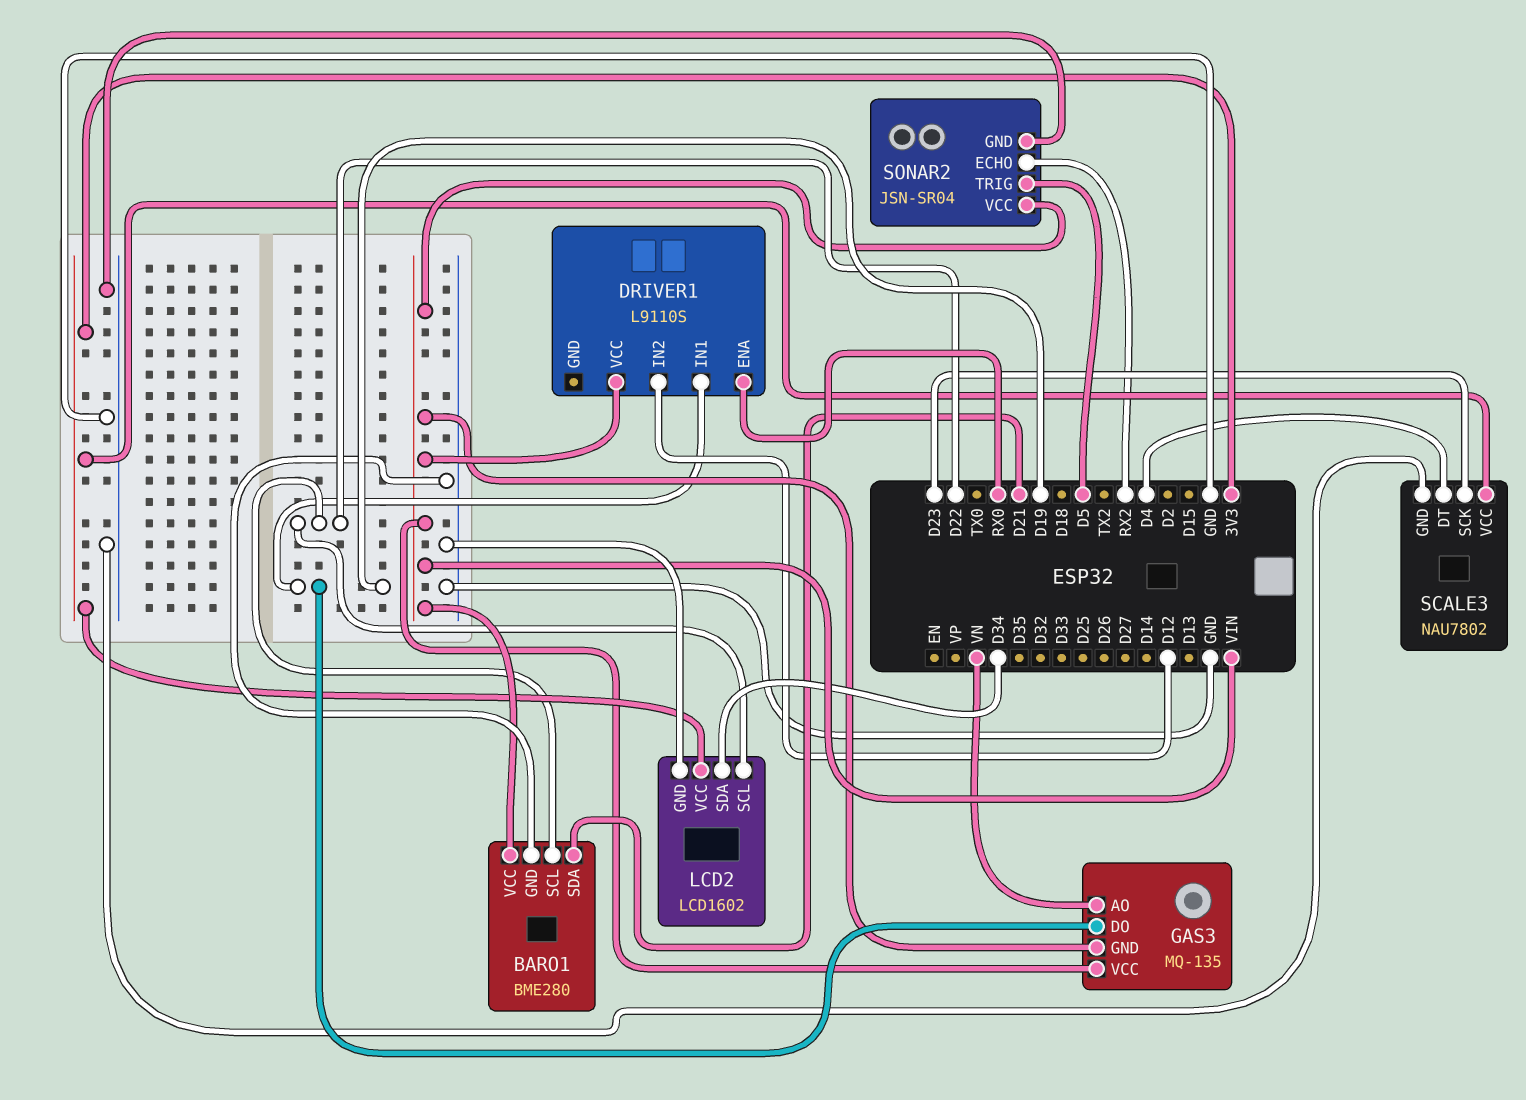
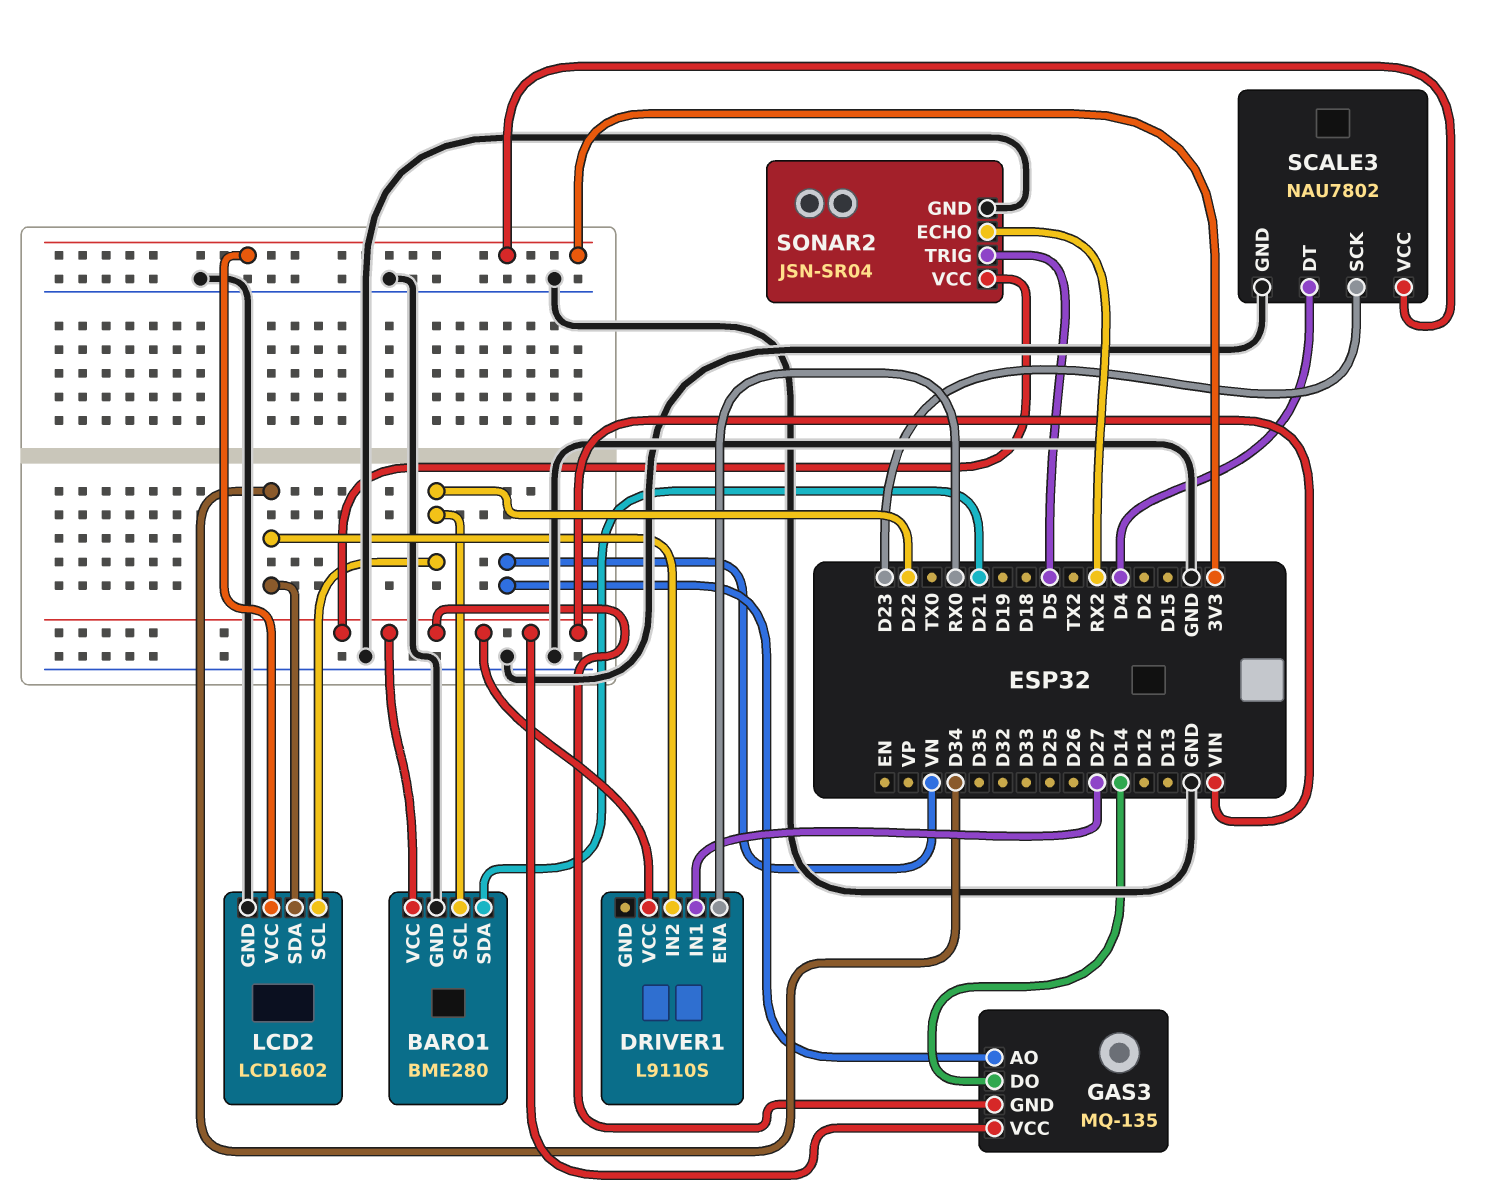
DRIVER1 pin IN1: D19 -> D27
DRIVER1 pin IN2: D12 -> D34
GAS3 pin DO: D19 -> D14

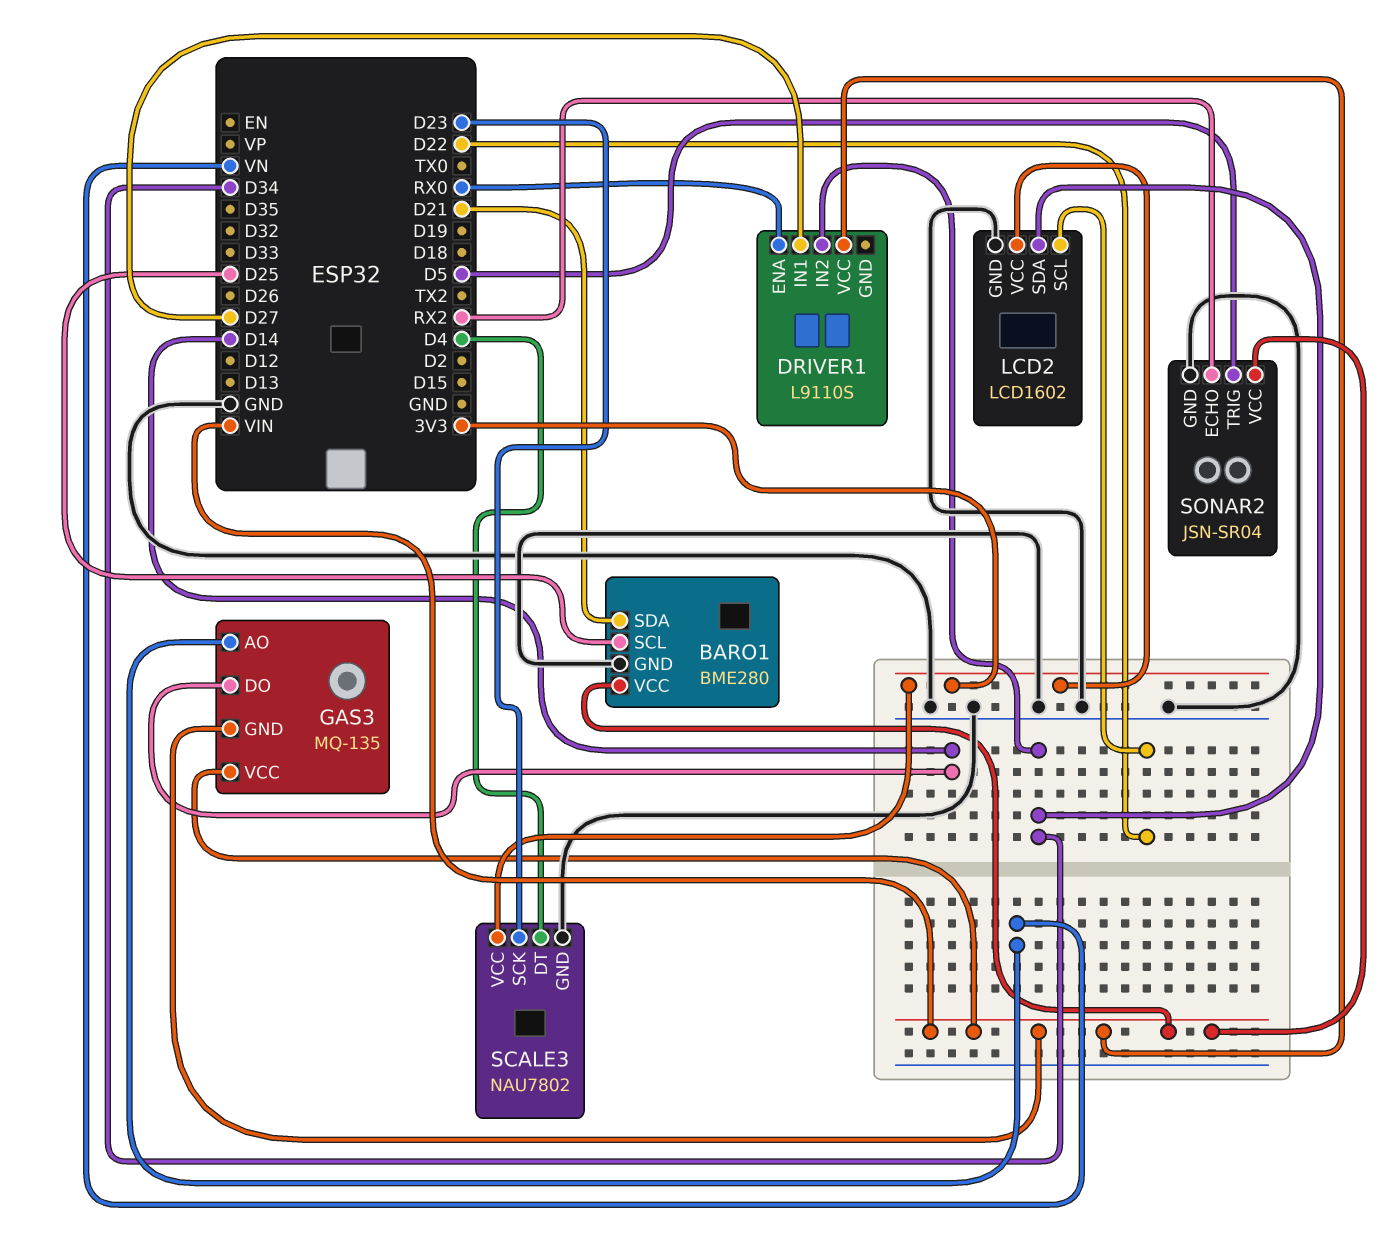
BARO1 pin SCL: D22 -> D25

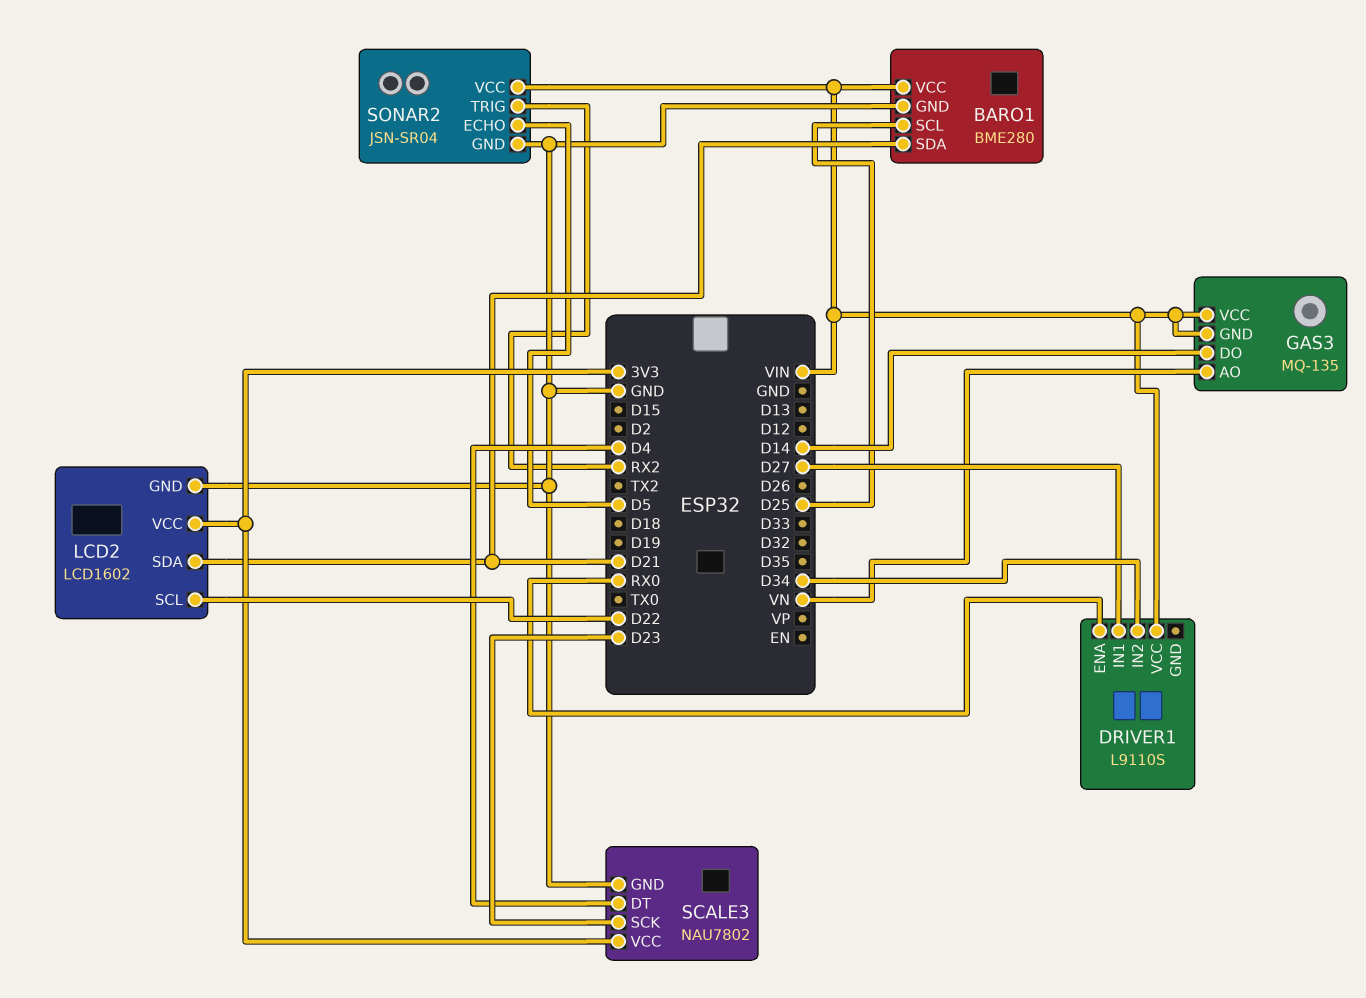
LCD2 pin SDA: D34 -> D21
SONAR2 pin ECHO: RX2 -> D5
SONAR2 pin TRIG: D5 -> RX2

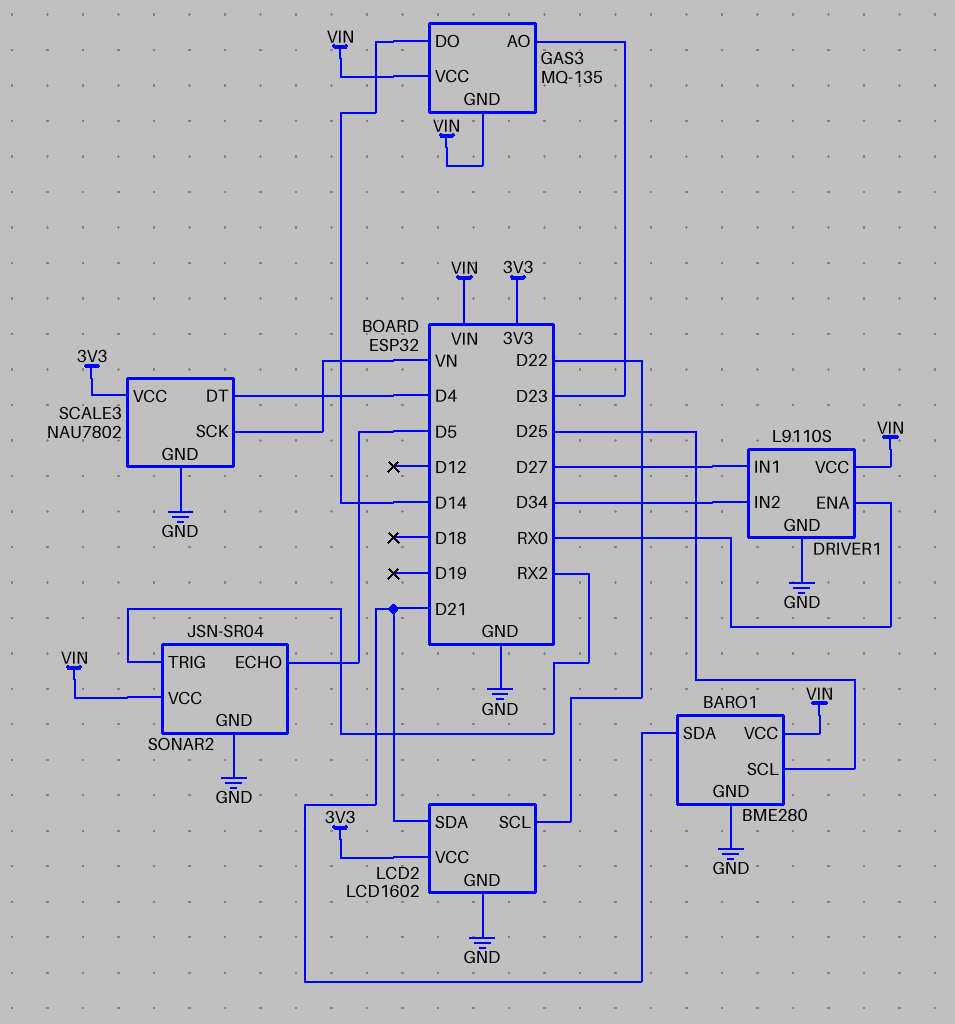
DRIVER1 pin GND: none -> GND
GAS3 pin AO: VN -> D23
SCALE3 pin SCK: D23 -> VN

